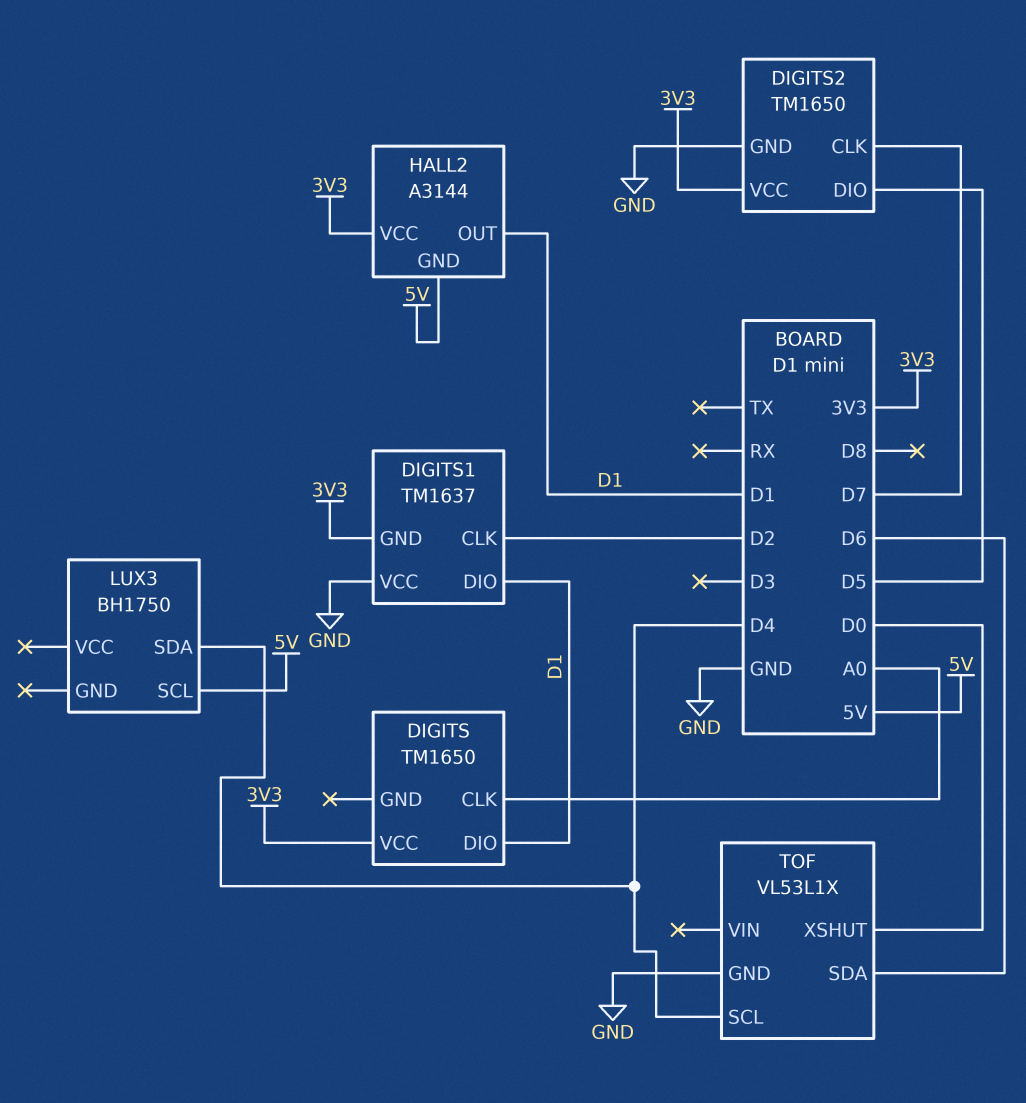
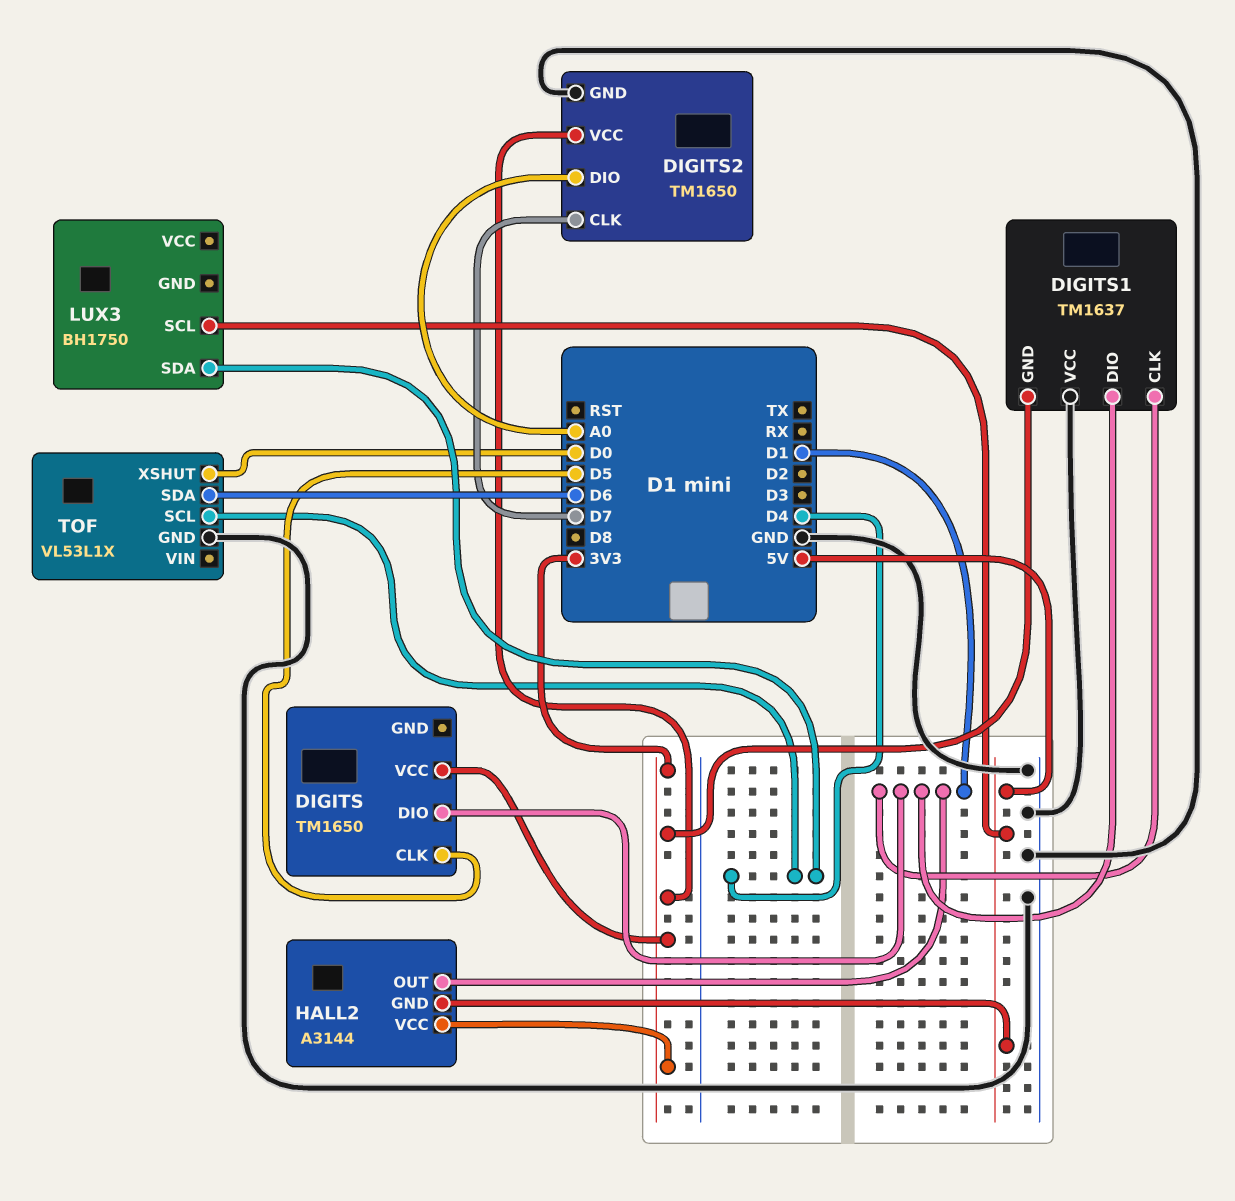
DIGITS pin CLK: A0 -> D5
DIGITS1 pin CLK: D2 -> D1
DIGITS2 pin DIO: D5 -> A0

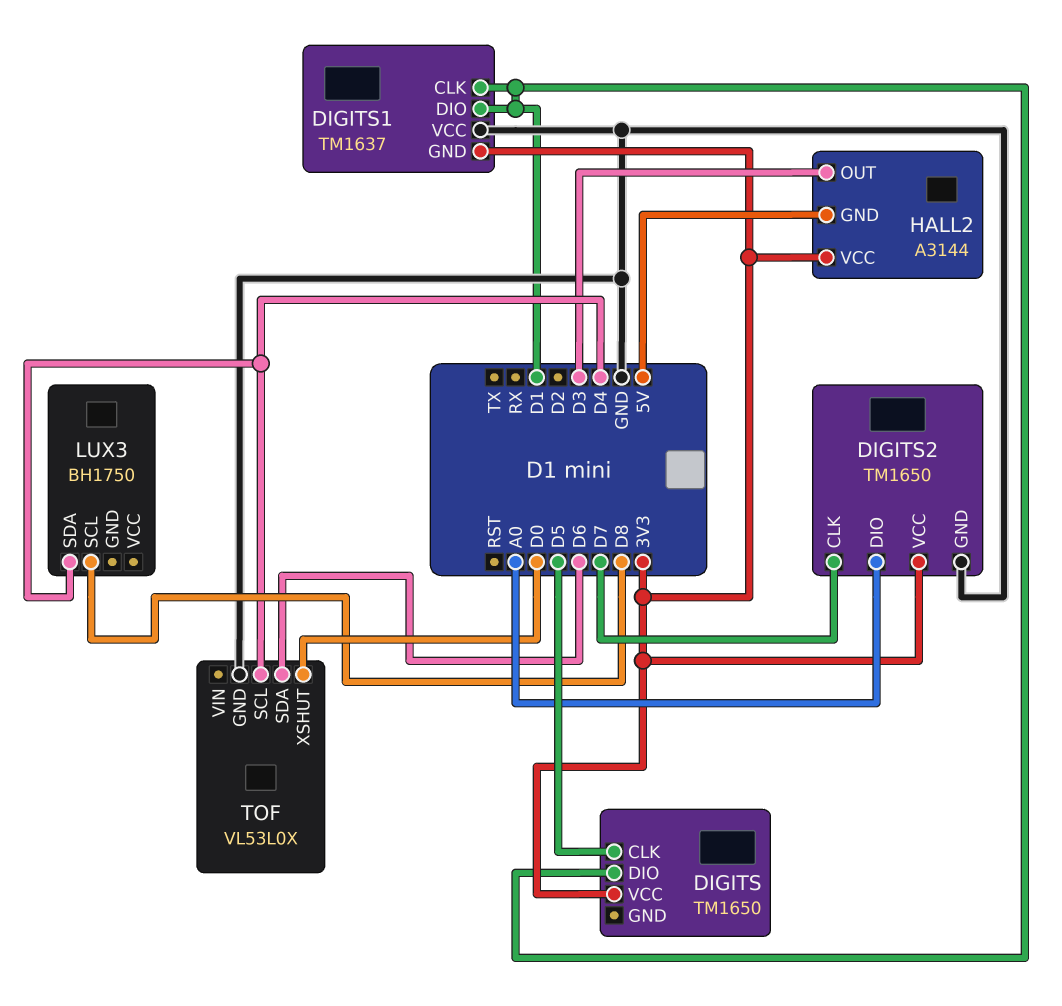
HALL2 pin OUT: D1 -> D3
LUX3 pin SCL: 5V -> D8
TOF: VL53L1X -> VL53L0X

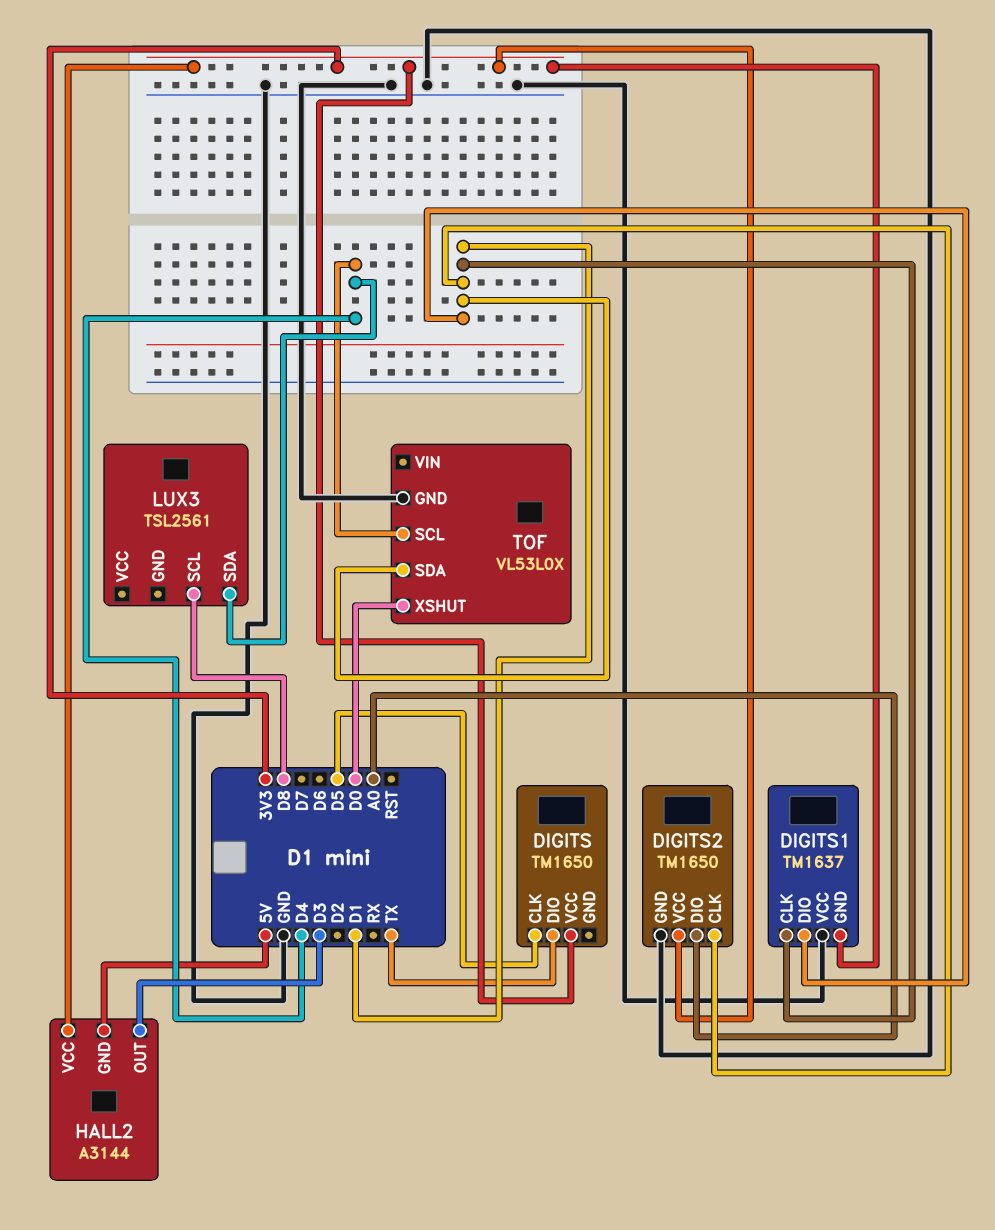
DIGITS pin DIO: D1 -> TX
DIGITS2 pin CLK: D7 -> D1
LUX3: BH1750 -> TSL2561
TOF pin SDA: D6 -> D1

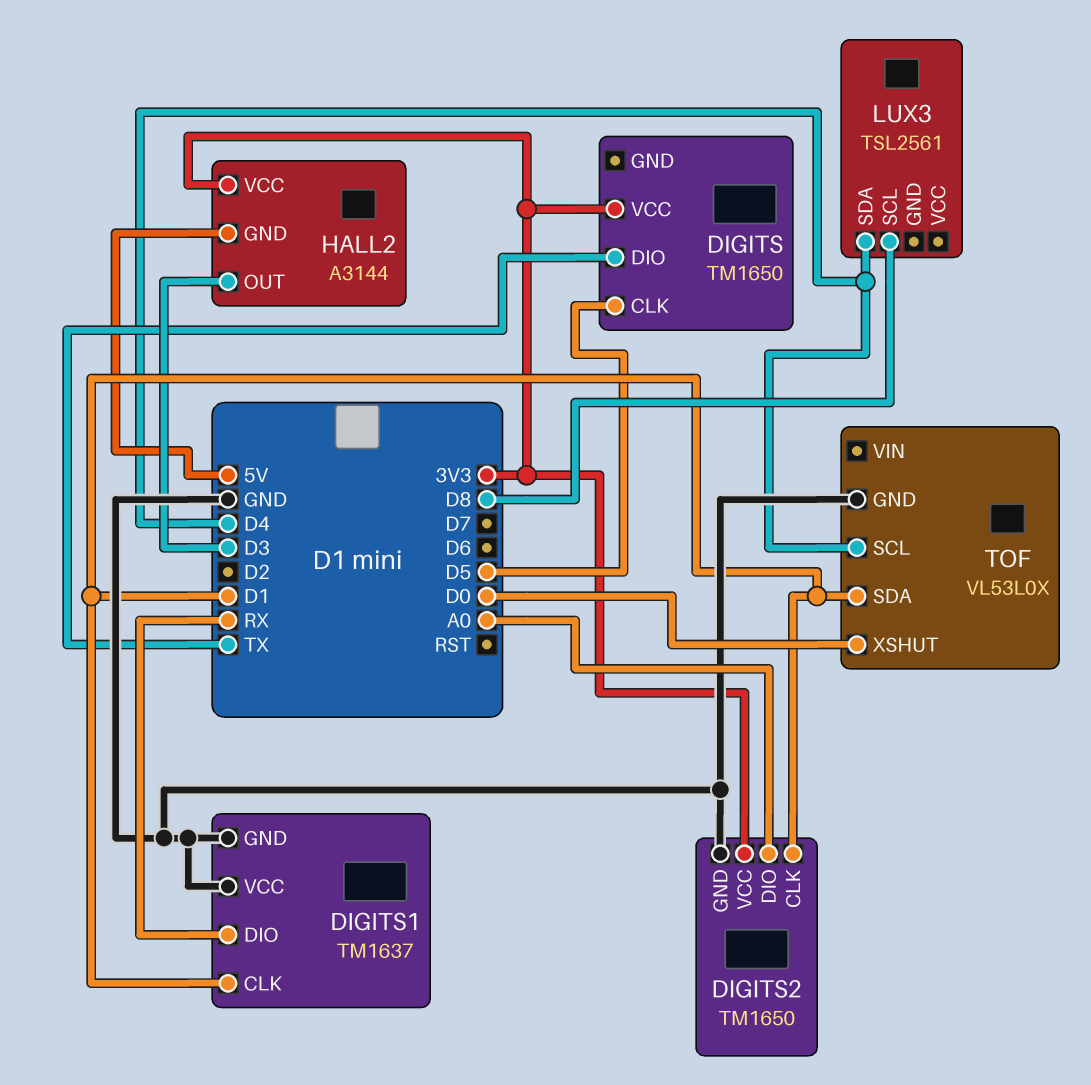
DIGITS1 pin DIO: D1 -> RX
DIGITS1 pin GND: 3V3 -> GND

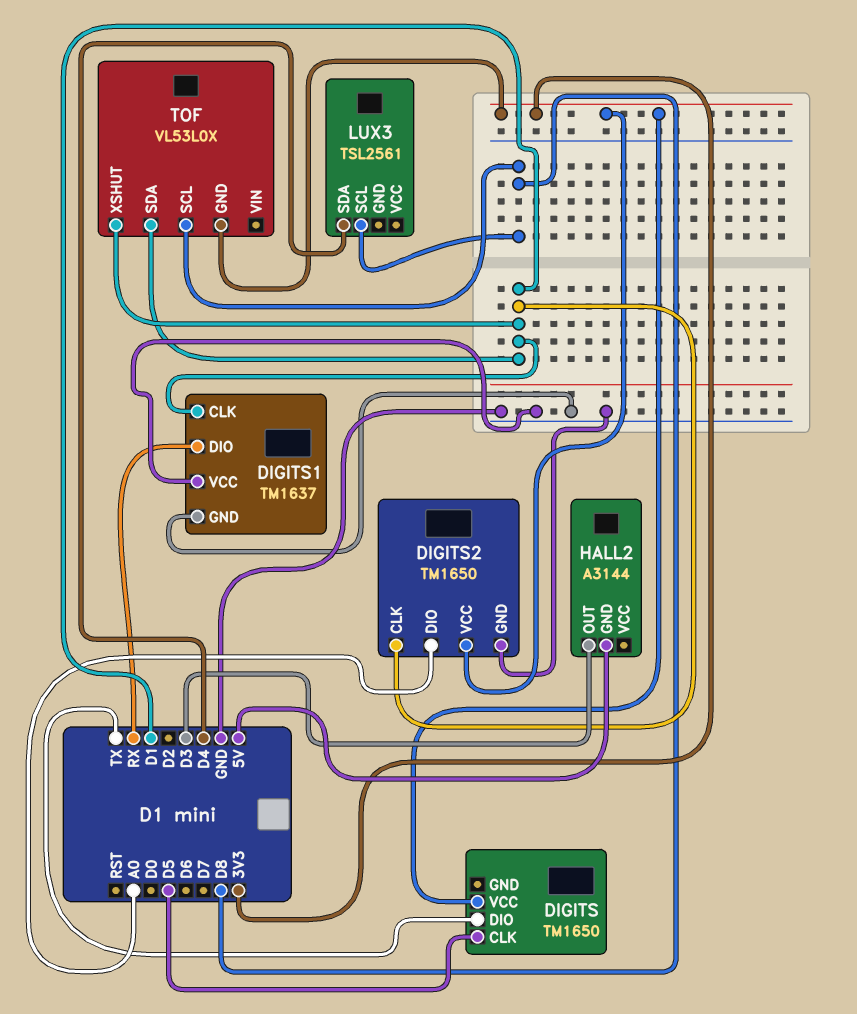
HALL2 pin VCC: 3V3 -> none
TOF pin GND: GND -> 3V3
TOF pin SCL: D4 -> D8
TOF pin XSHUT: D0 -> D1

